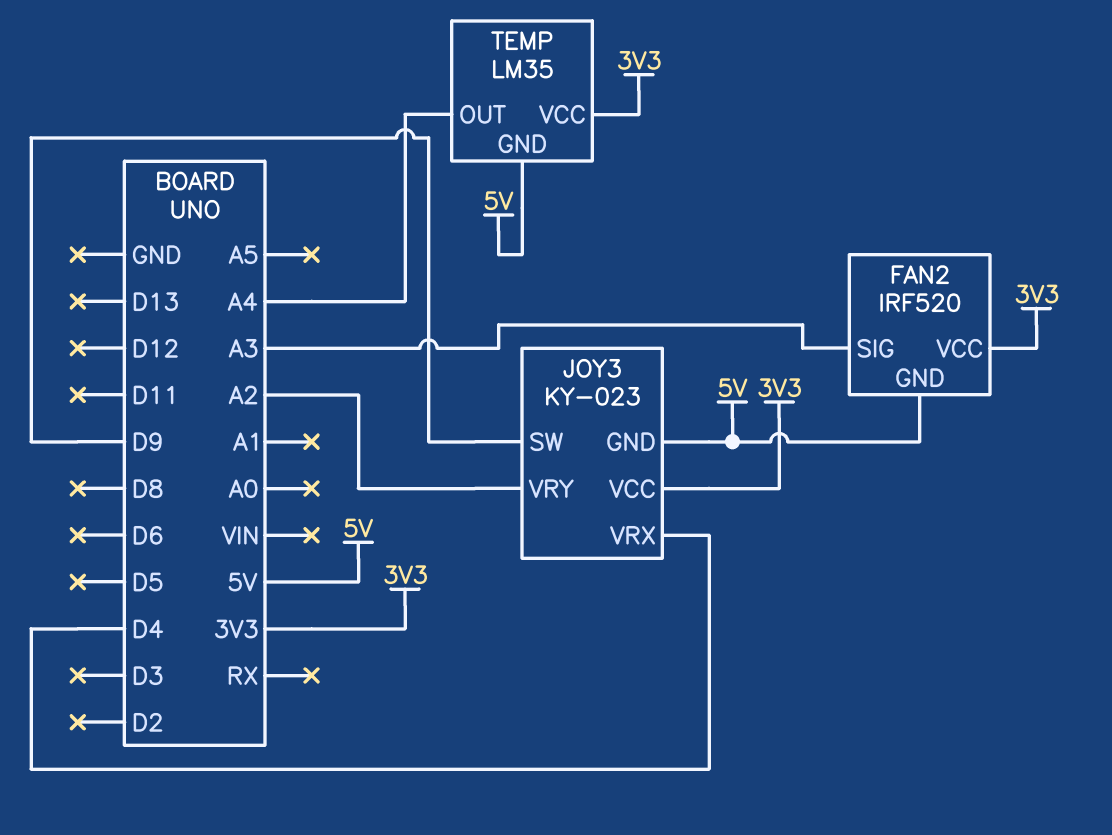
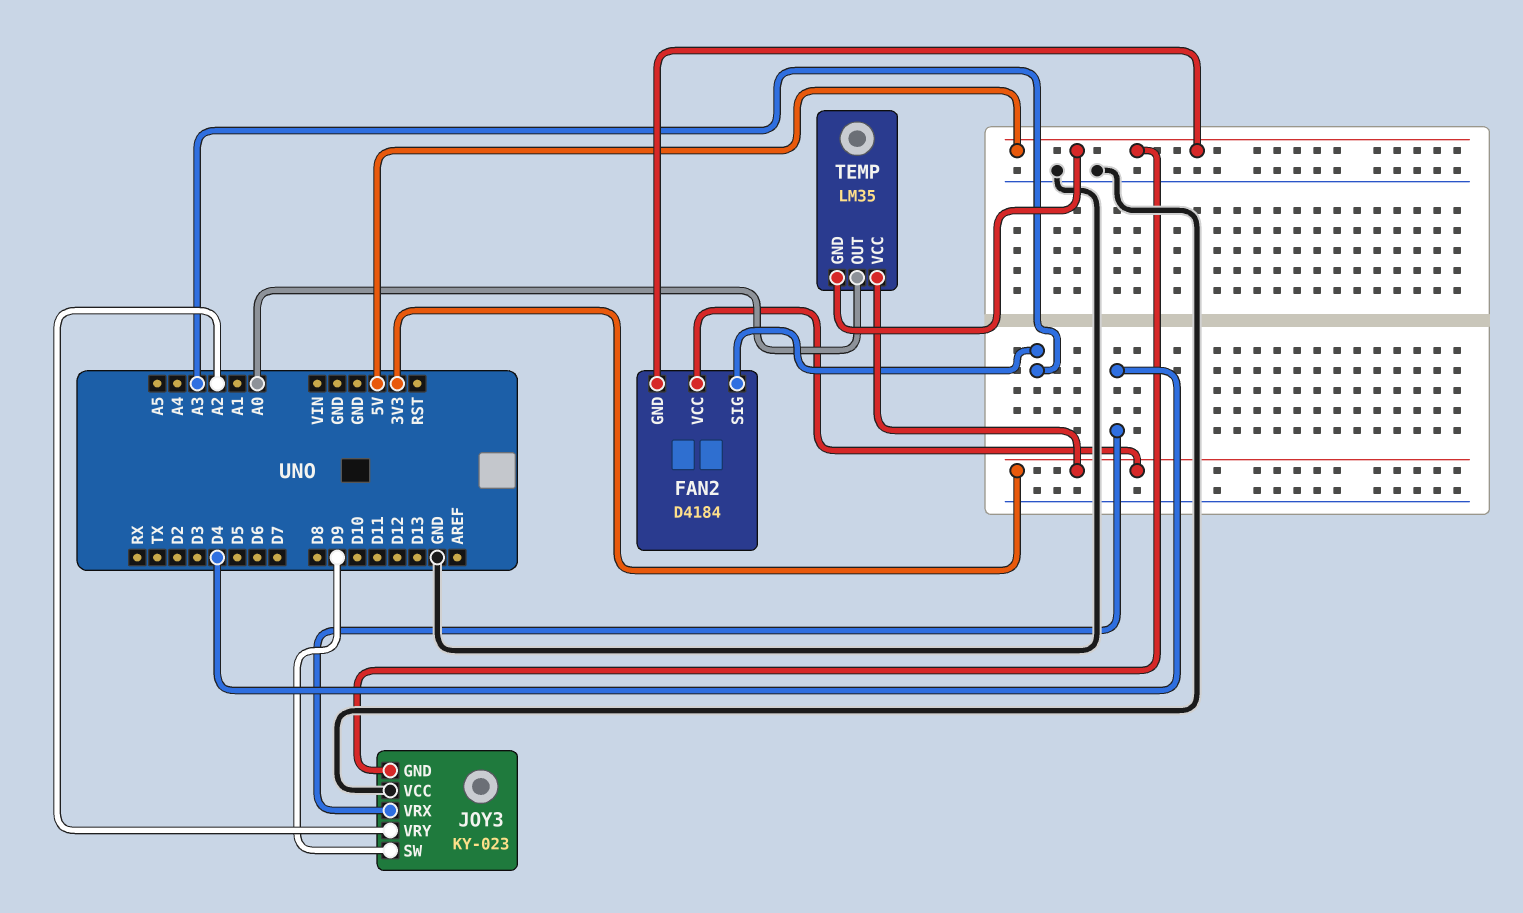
FAN2: IRF520 -> D4184
JOY3 pin VCC: 3V3 -> GND
TEMP pin OUT: A4 -> A0

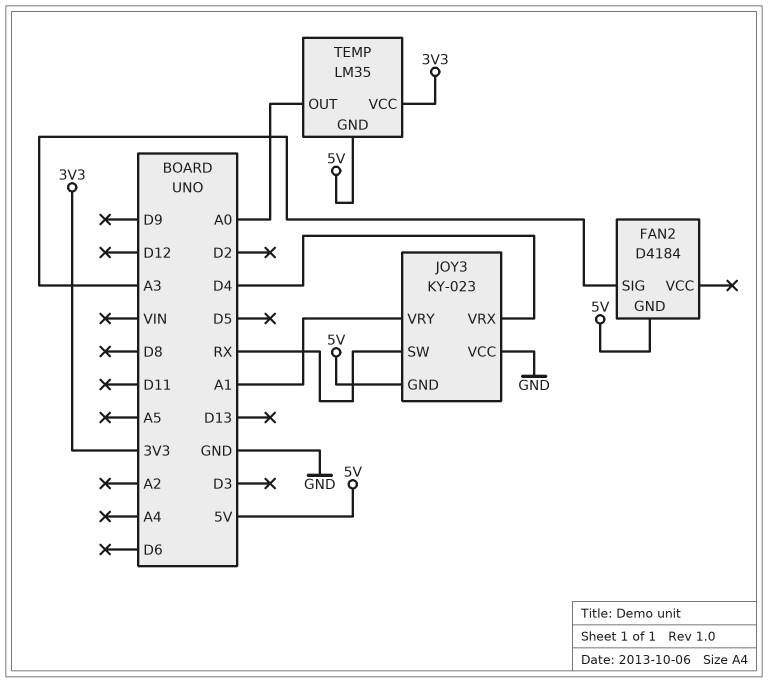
FAN2 pin VCC: 3V3 -> none
JOY3 pin SW: D9 -> RX
JOY3 pin VRY: A2 -> A1

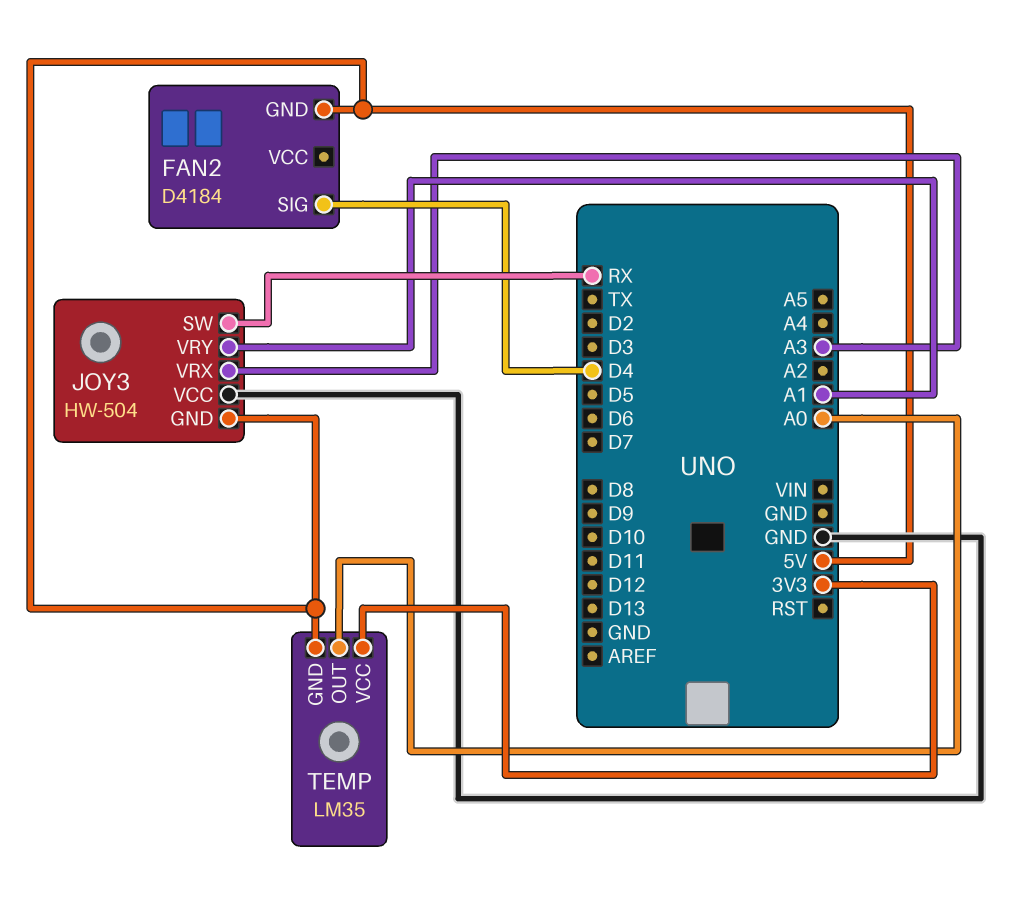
FAN2 pin SIG: A3 -> D4
JOY3: KY-023 -> HW-504
JOY3 pin VRX: D4 -> A3

